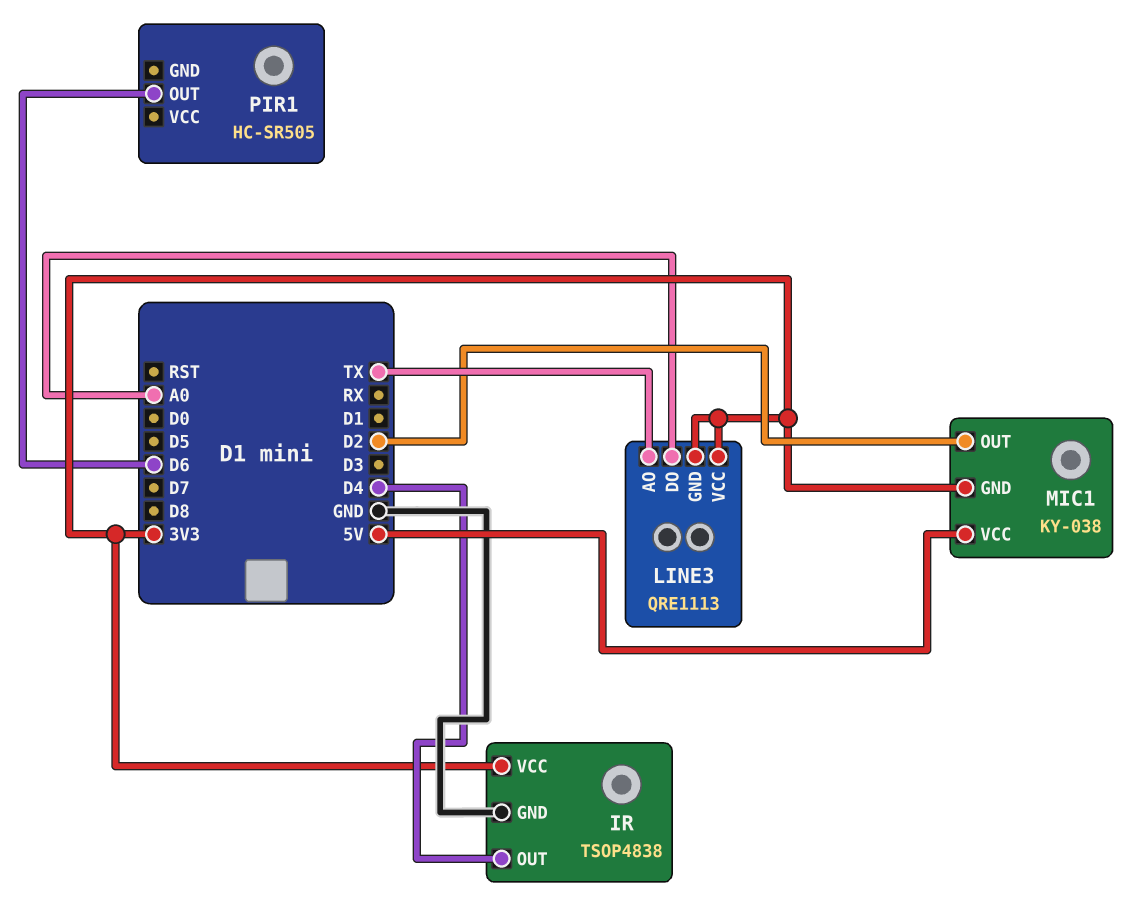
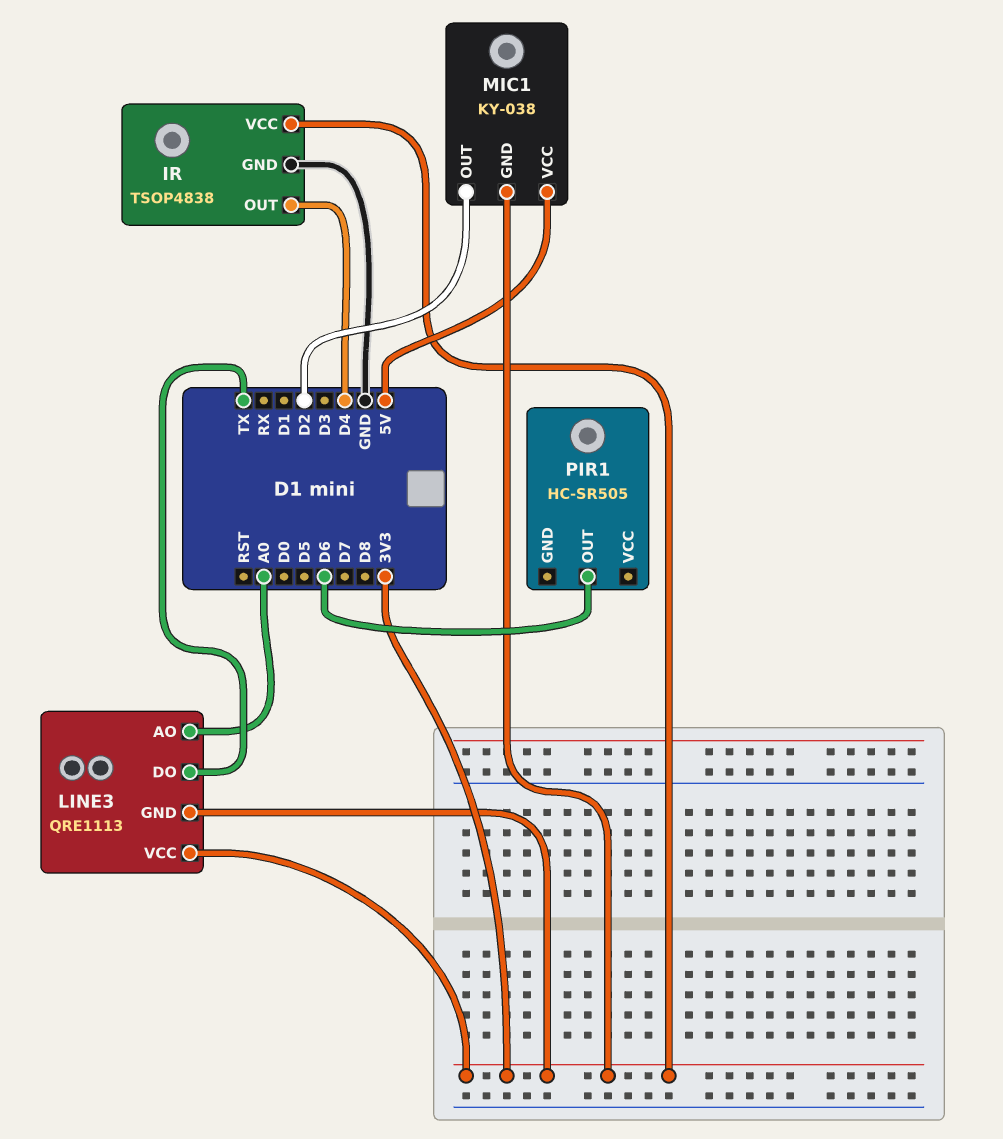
LINE3 pin AO: TX -> A0
LINE3 pin DO: A0 -> TX

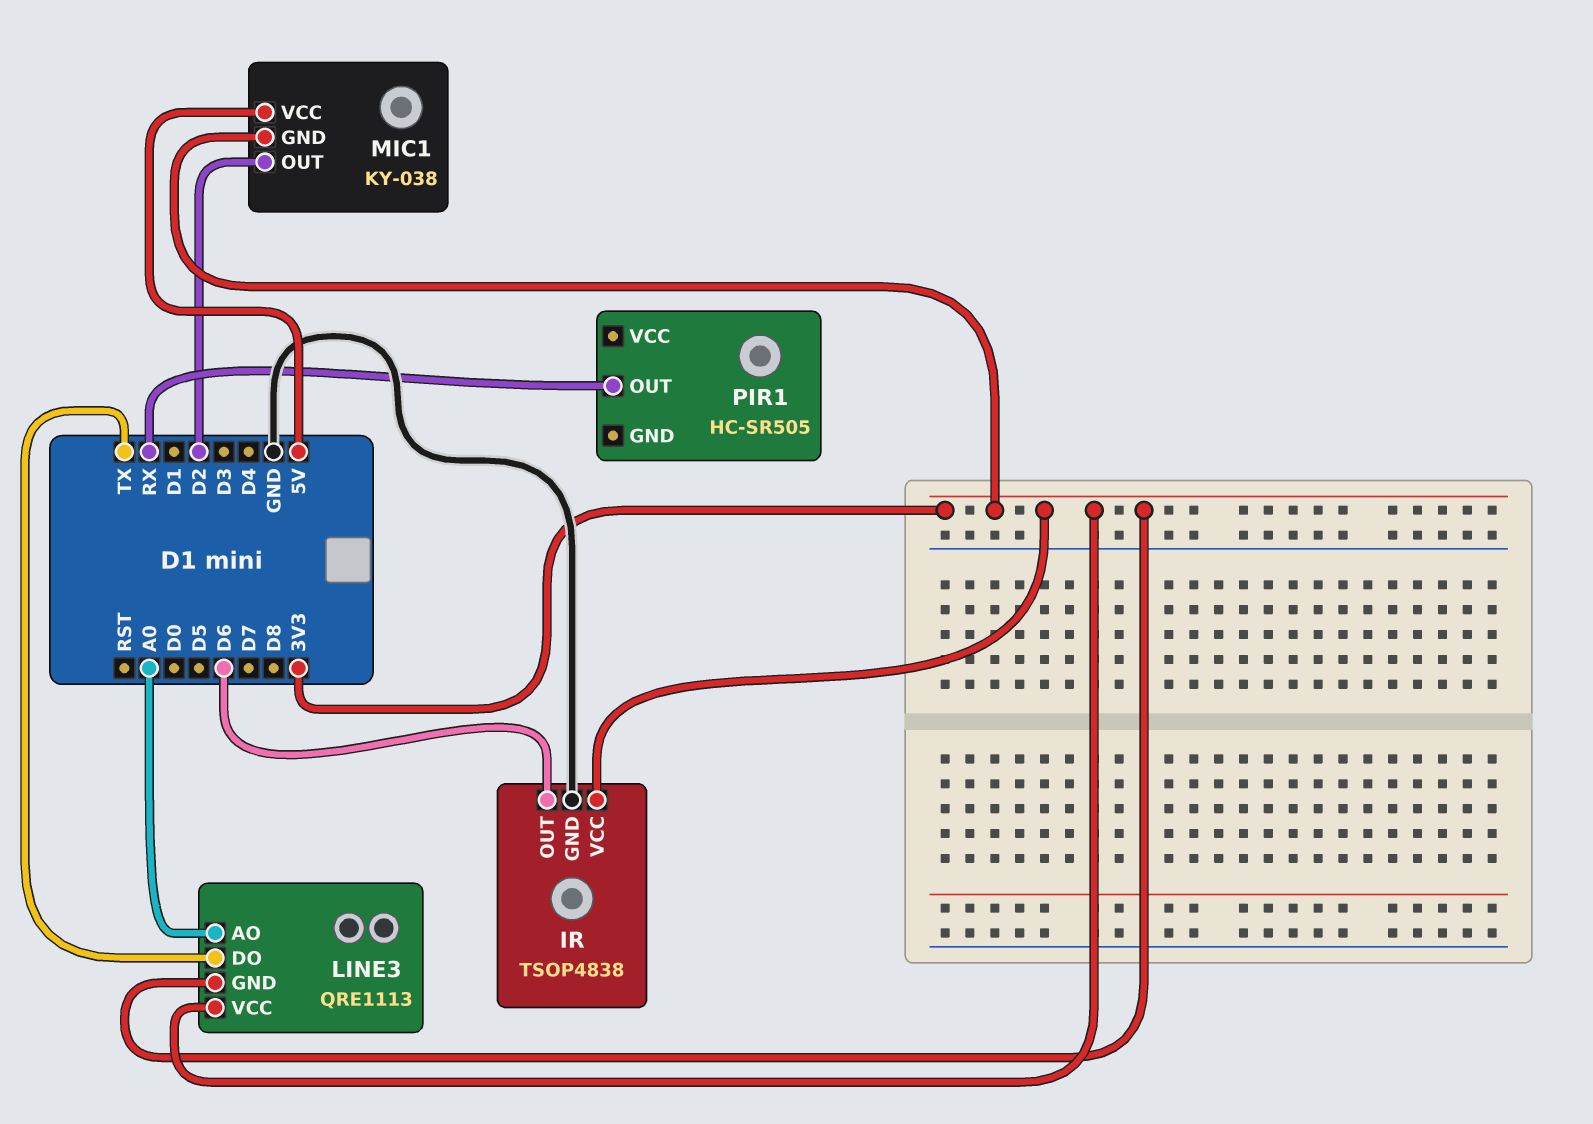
IR pin OUT: D4 -> D6
PIR1 pin OUT: D6 -> RX

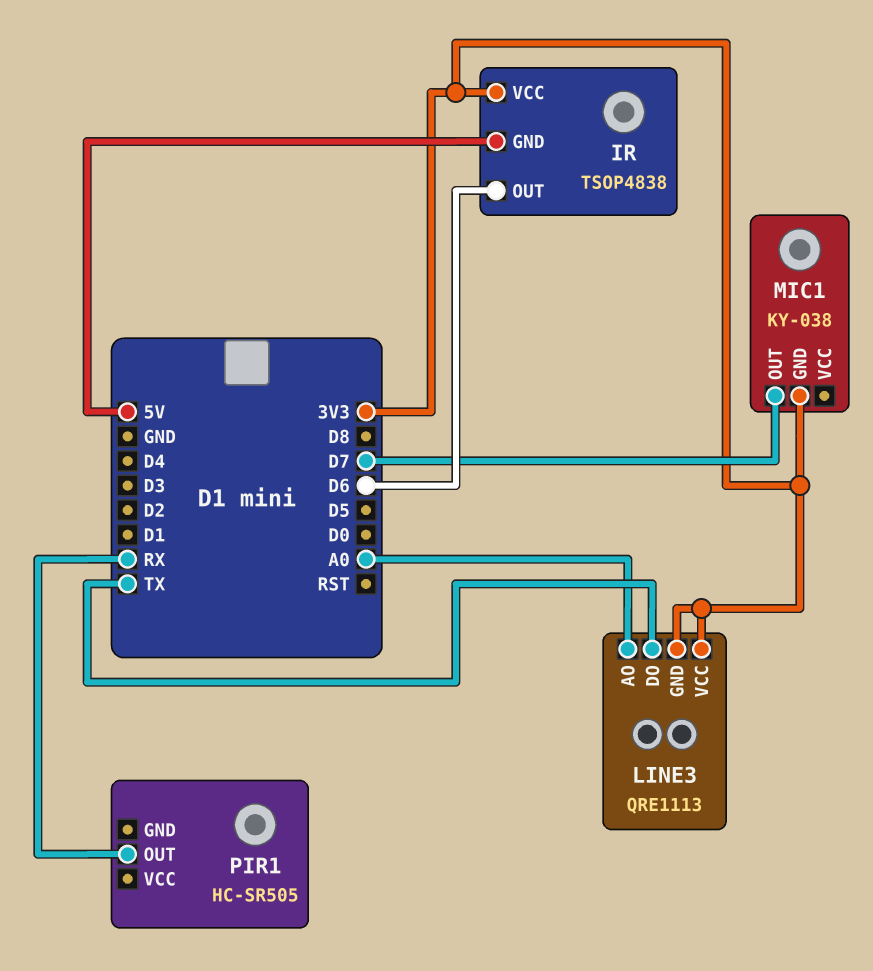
IR pin GND: GND -> 5V
MIC1 pin OUT: D2 -> D7
MIC1 pin VCC: 5V -> none

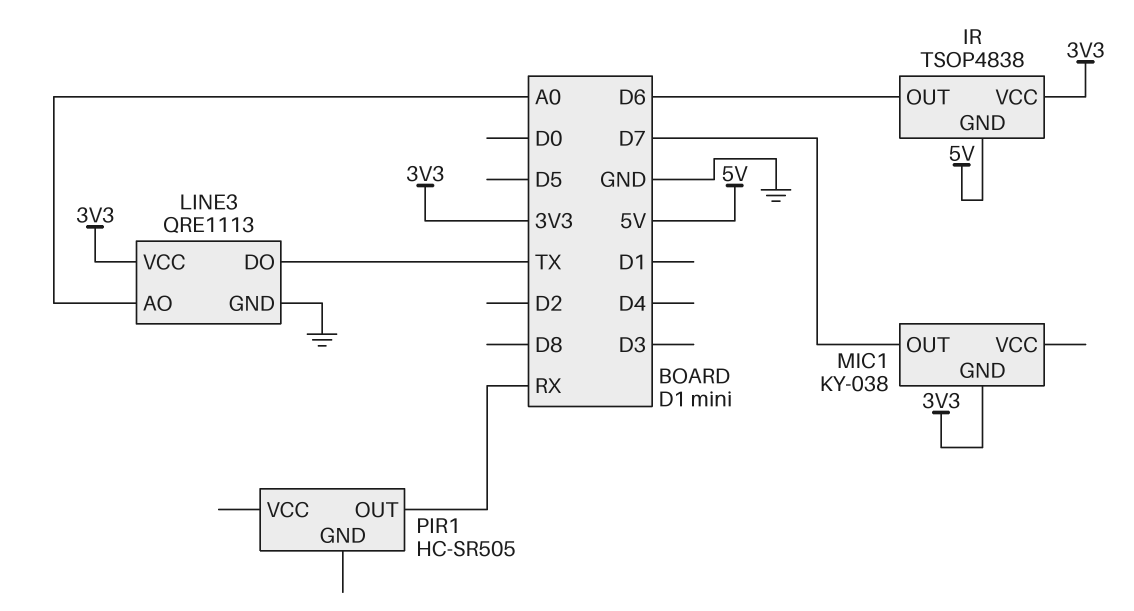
LINE3 pin GND: 3V3 -> GND

